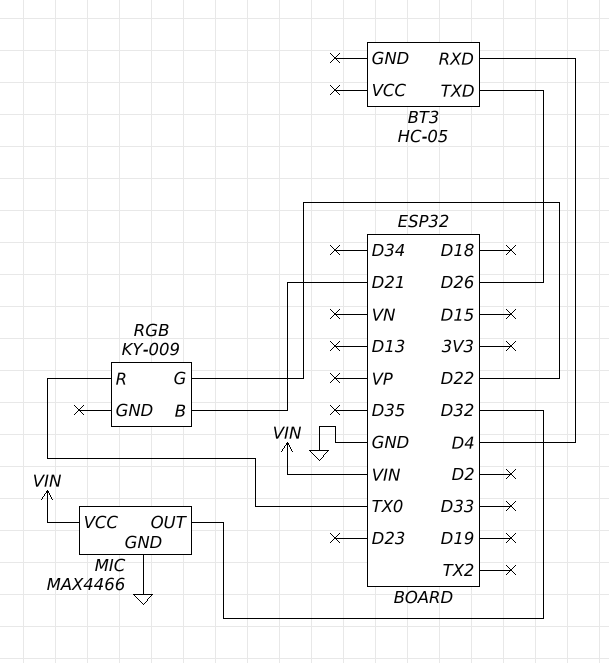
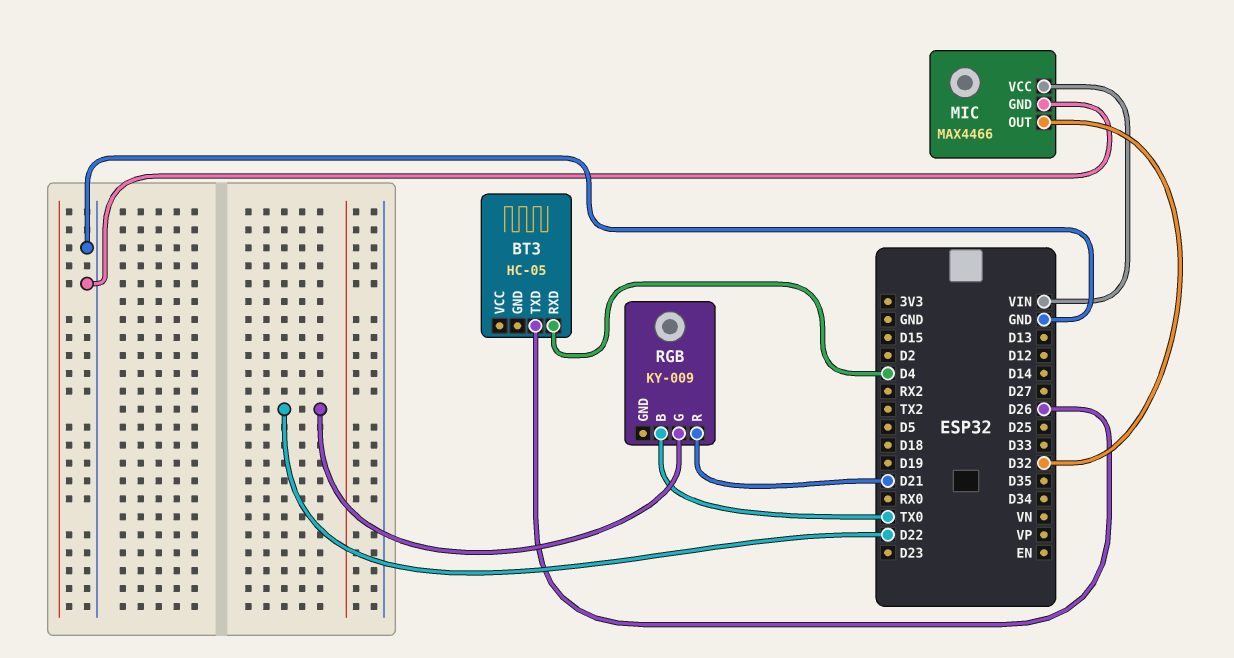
RGB pin B: D21 -> TX0
RGB pin R: TX0 -> D21

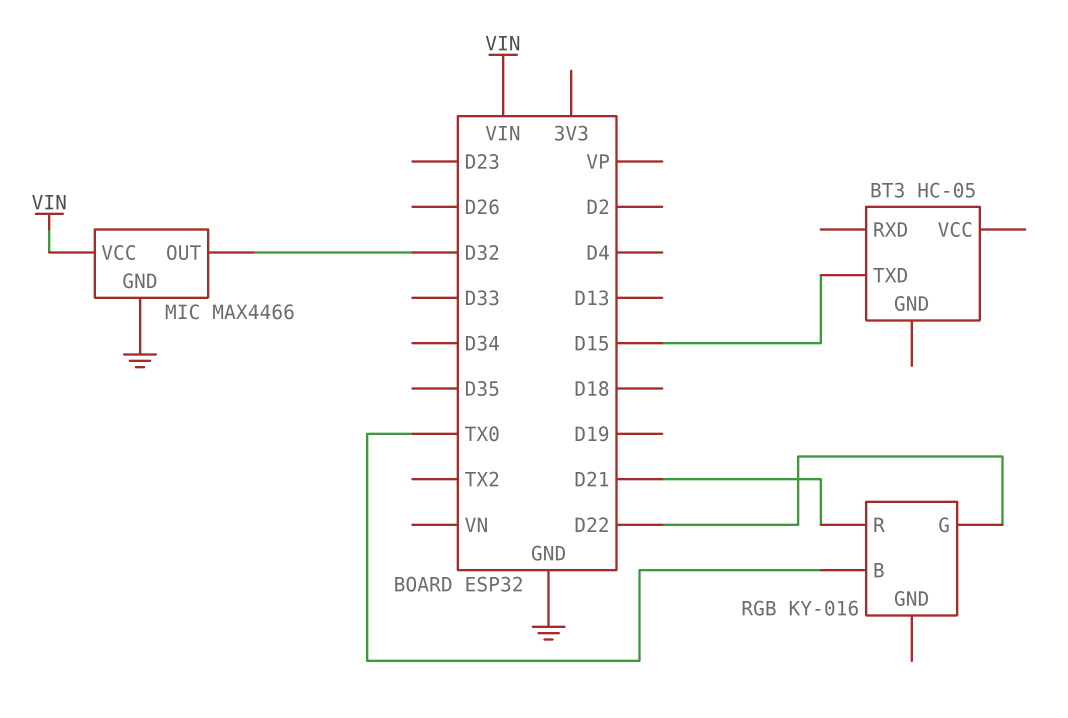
BT3 pin RXD: D4 -> none
BT3 pin TXD: D26 -> D15
RGB: KY-009 -> KY-016

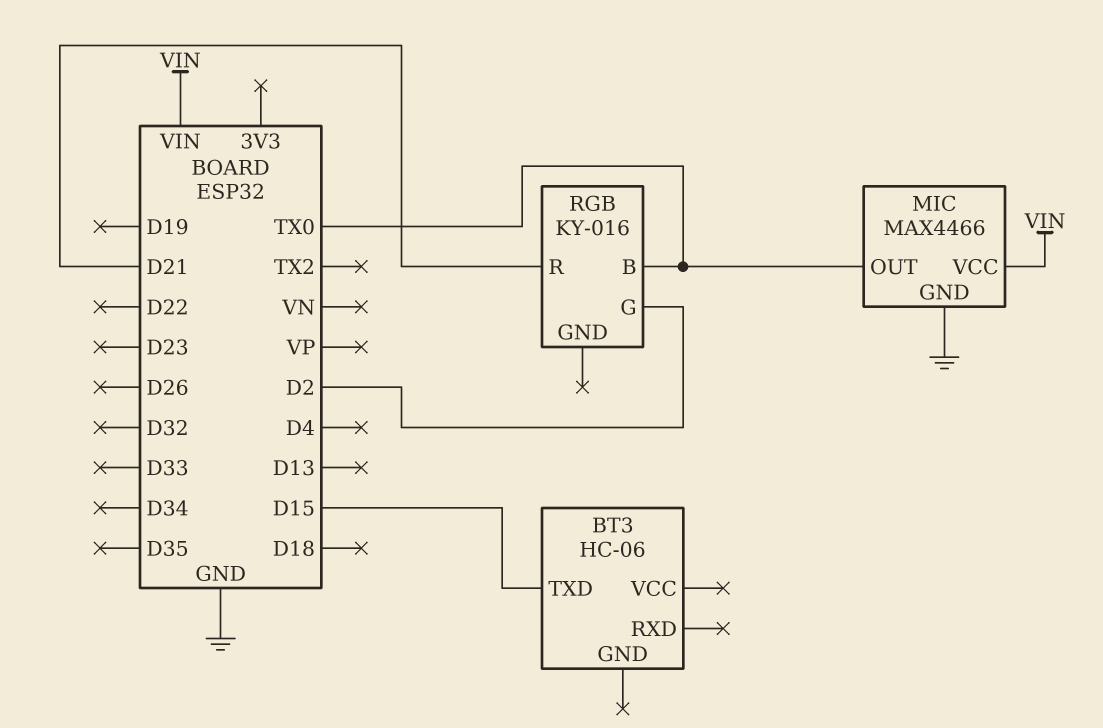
BT3: HC-05 -> HC-06
MIC pin OUT: D32 -> TX0
RGB pin G: D22 -> D2

